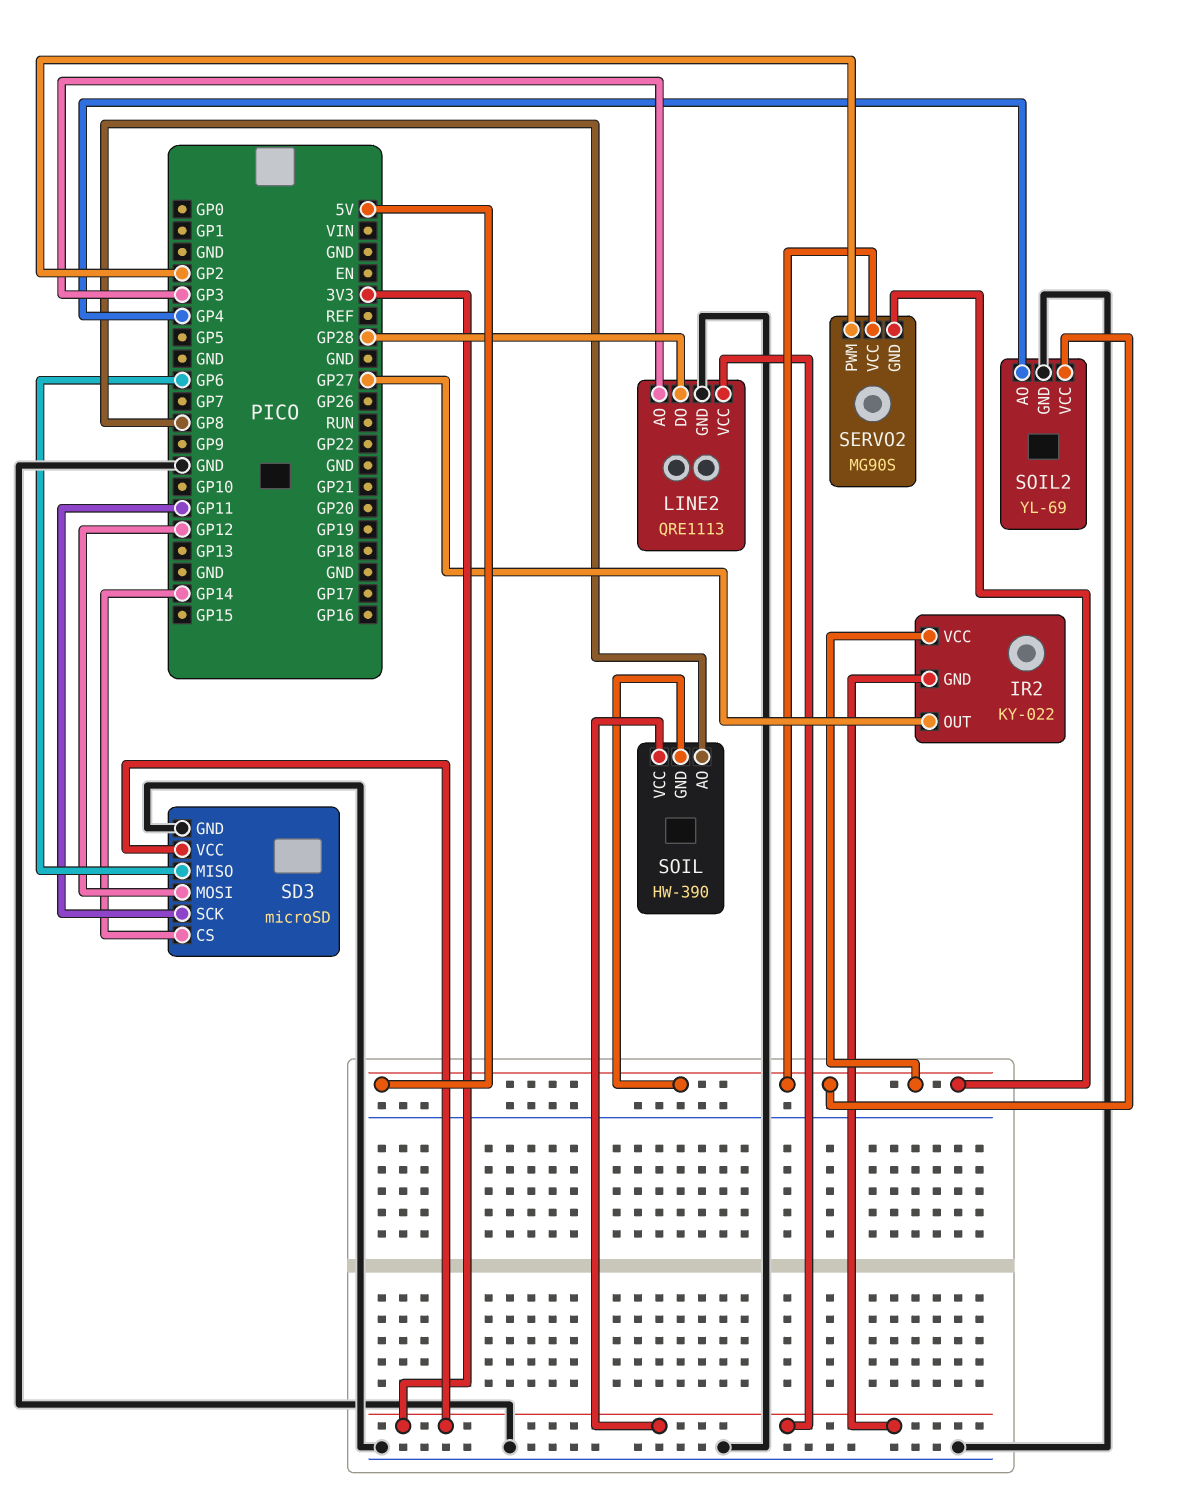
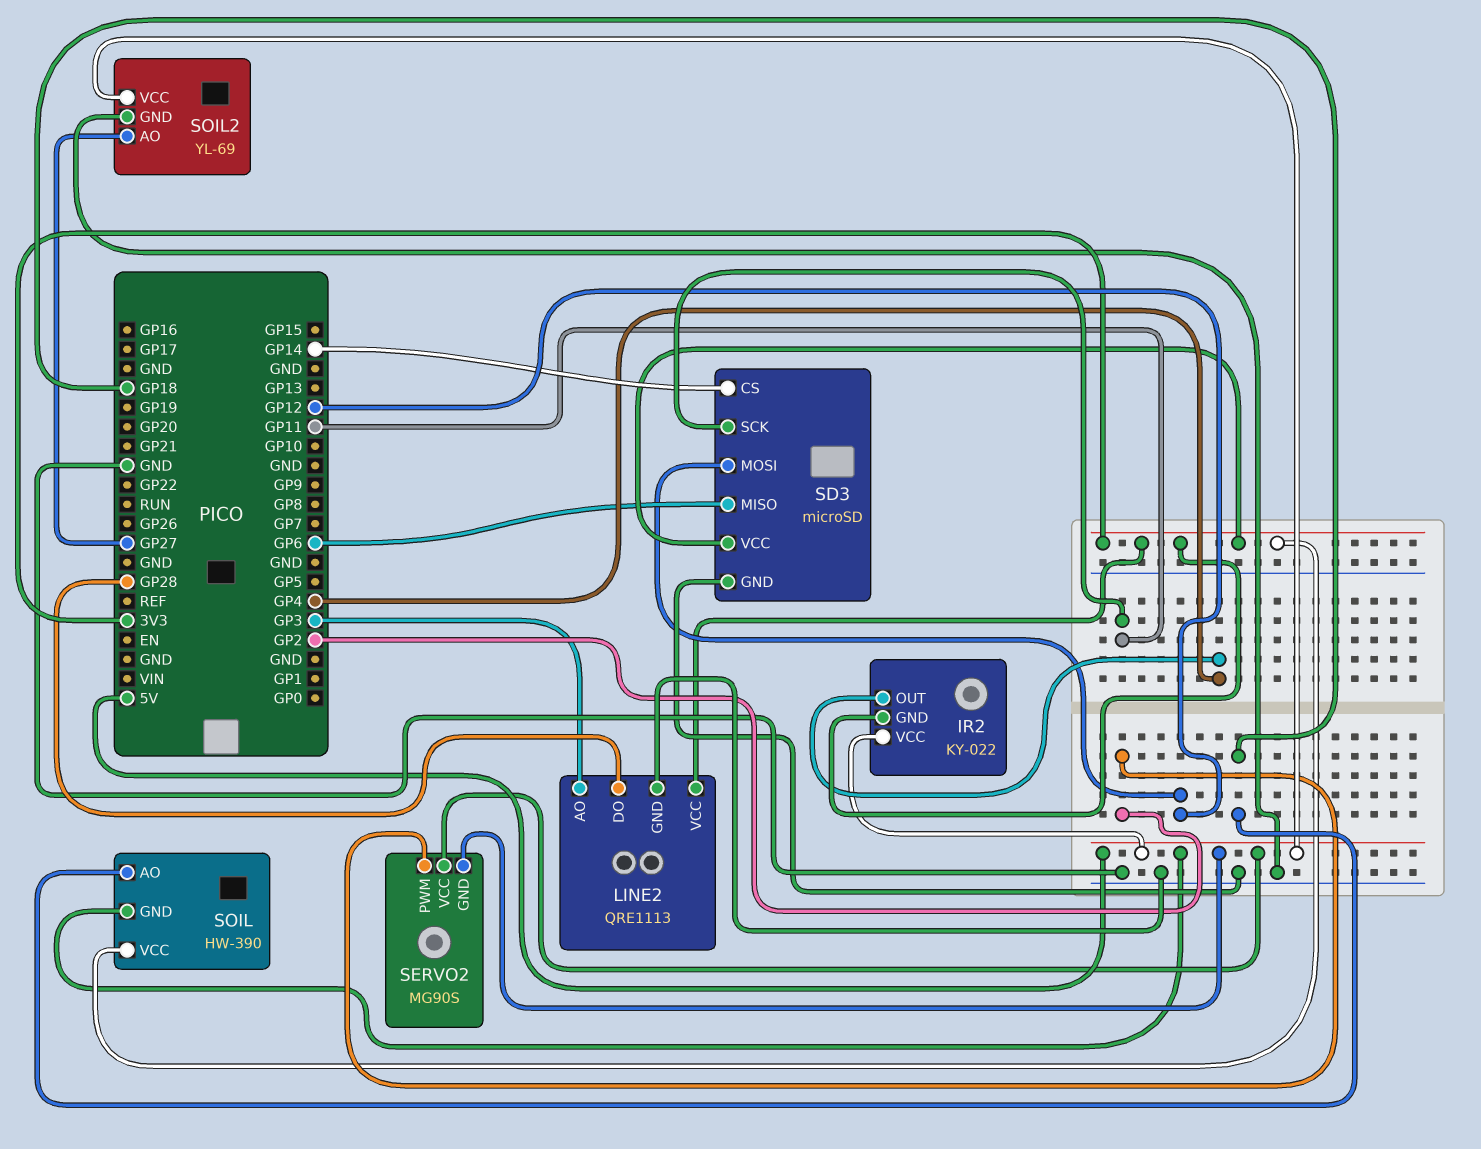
IR2 pin OUT: GP27 -> GP4
SOIL pin AO: GP8 -> GP18
SOIL2 pin AO: GP4 -> GP27

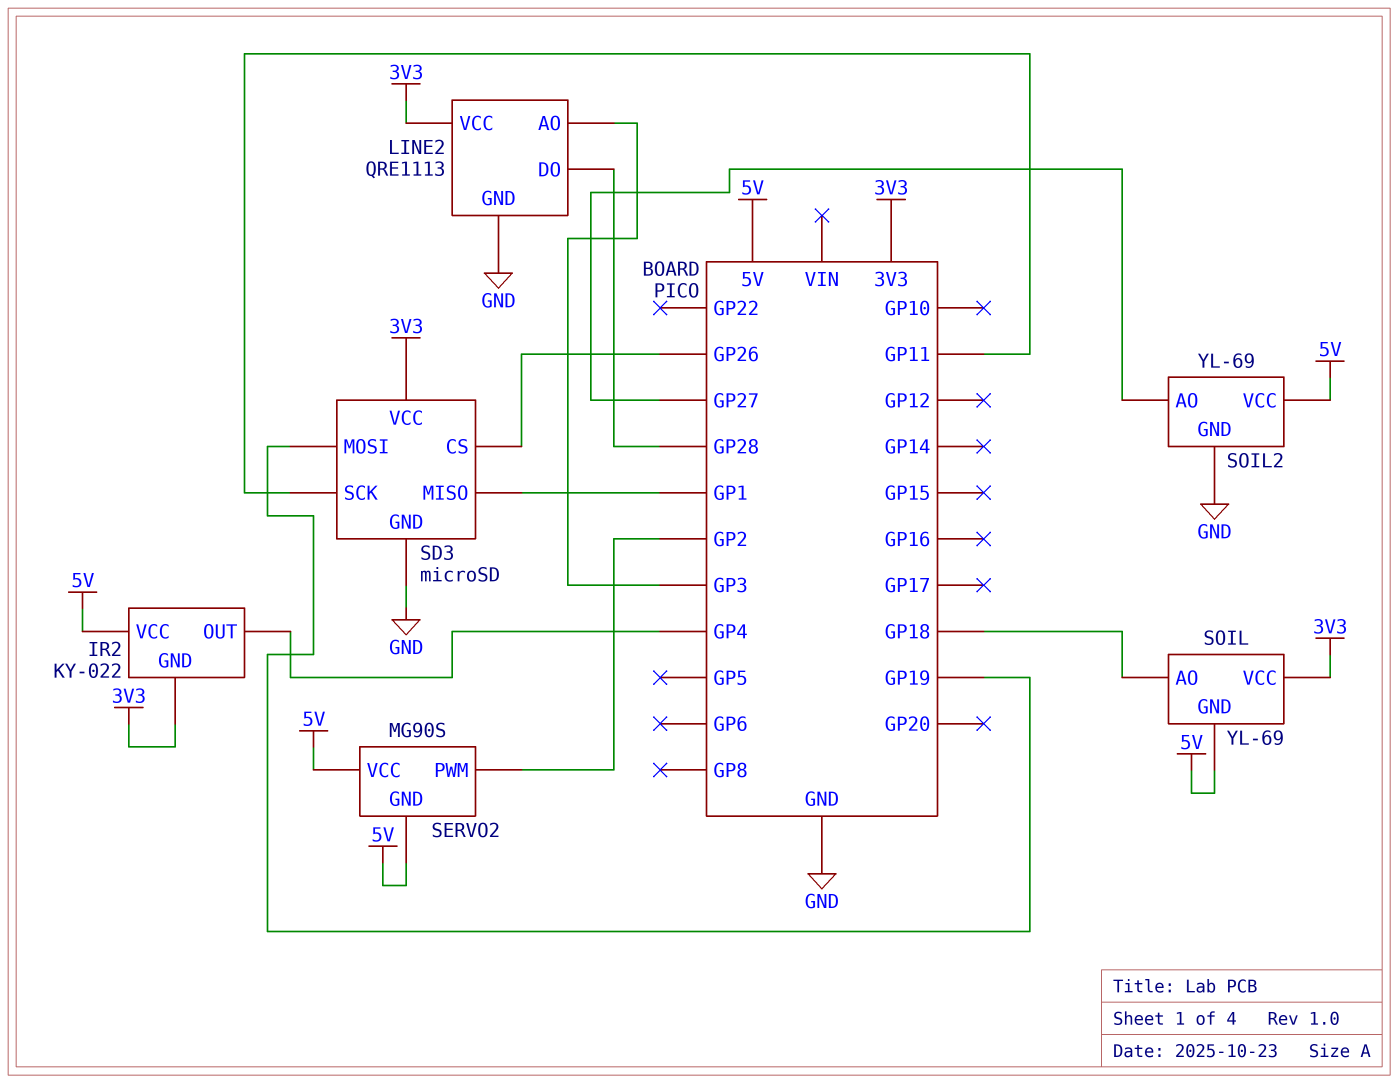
SD3 pin CS: GP14 -> GP26
SD3 pin MISO: GP6 -> GP1
SD3 pin MOSI: GP12 -> GP19
SOIL: HW-390 -> YL-69

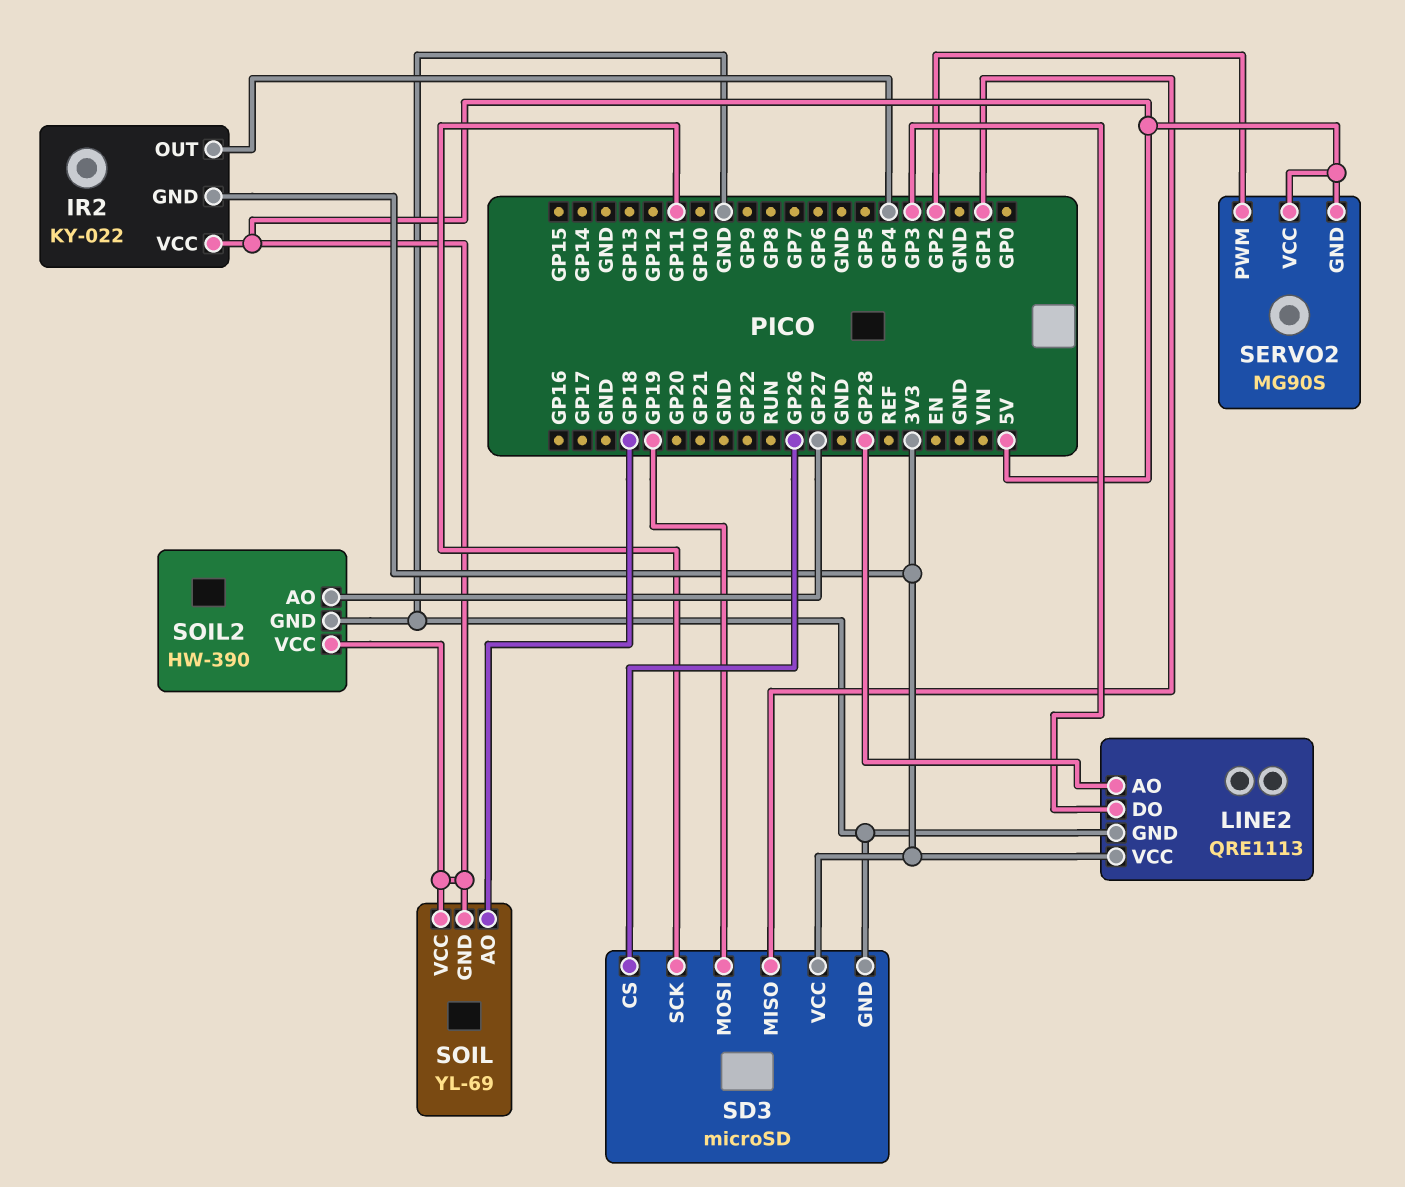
LINE2 pin AO: GP3 -> GP28
LINE2 pin DO: GP28 -> GP3
SOIL pin VCC: 3V3 -> 5V
SOIL2: YL-69 -> HW-390

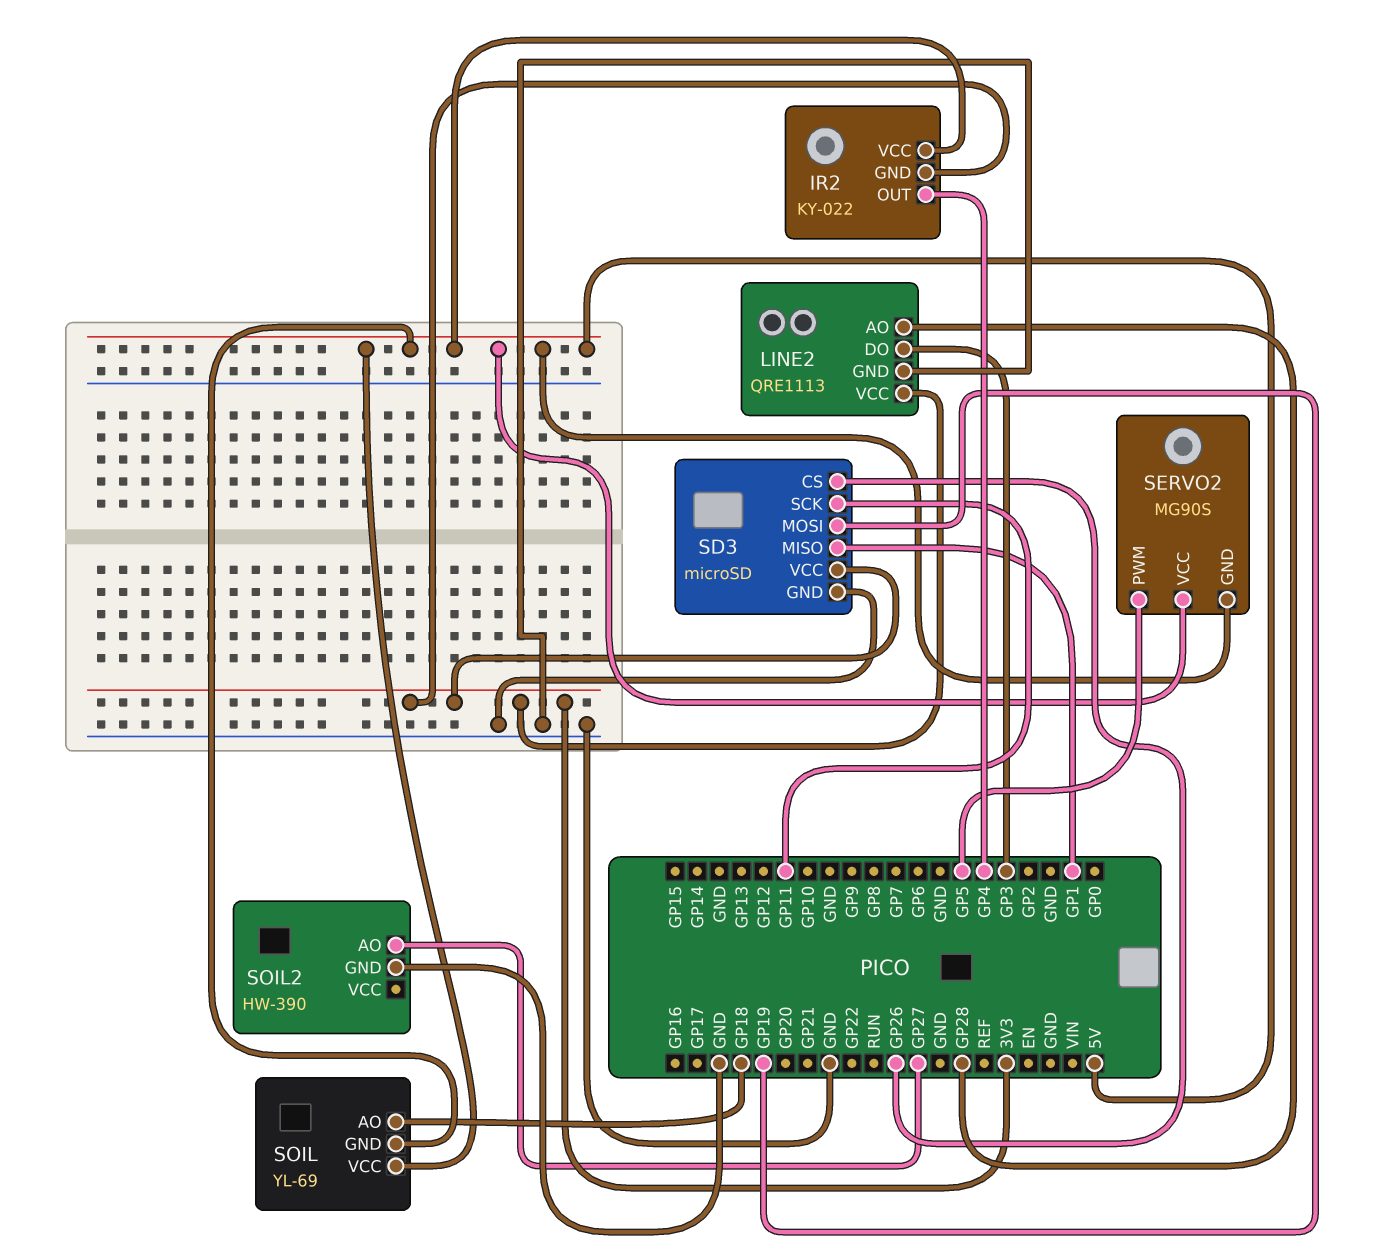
SERVO2 pin PWM: GP2 -> GP5
SOIL2 pin VCC: 5V -> none

